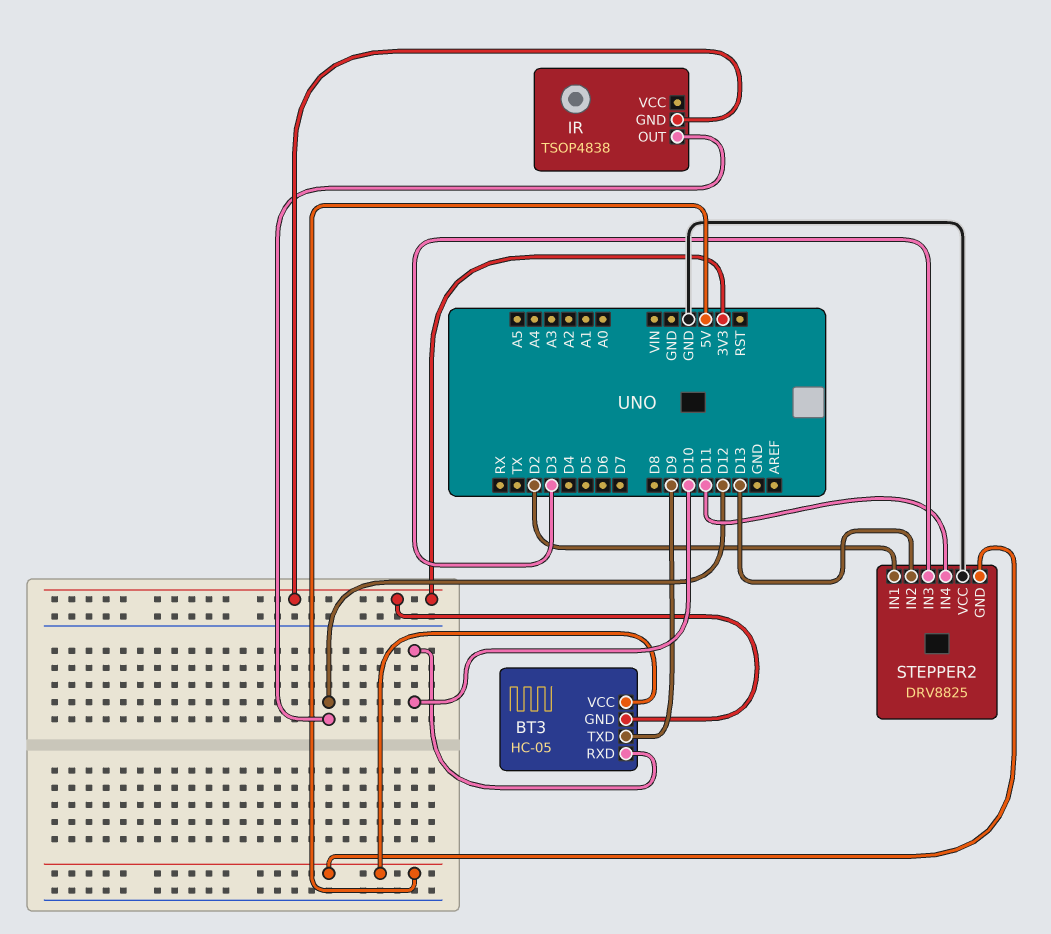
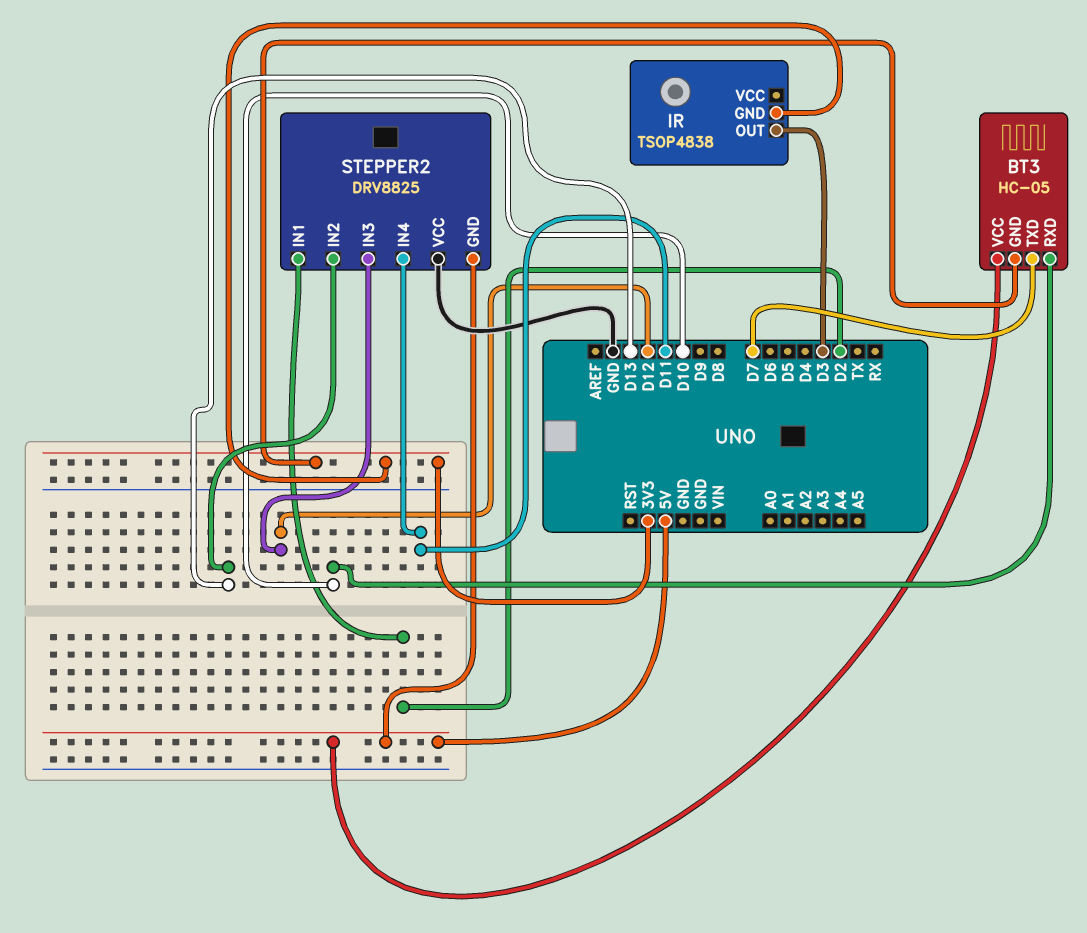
BT3 pin TXD: D9 -> D7
IR pin OUT: D12 -> D3
STEPPER2 pin IN3: D3 -> D12

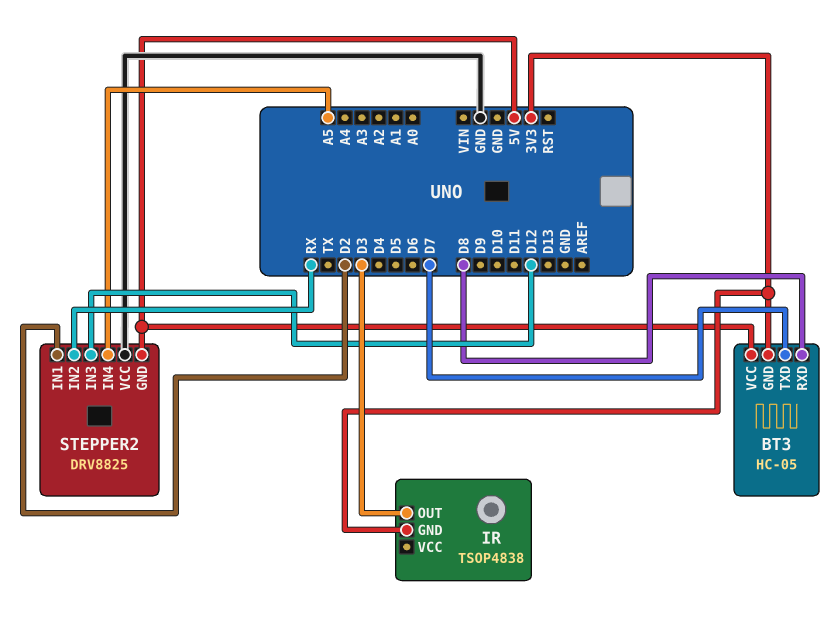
BT3 pin RXD: D10 -> D8
STEPPER2 pin IN2: D13 -> RX
STEPPER2 pin IN4: D11 -> A5

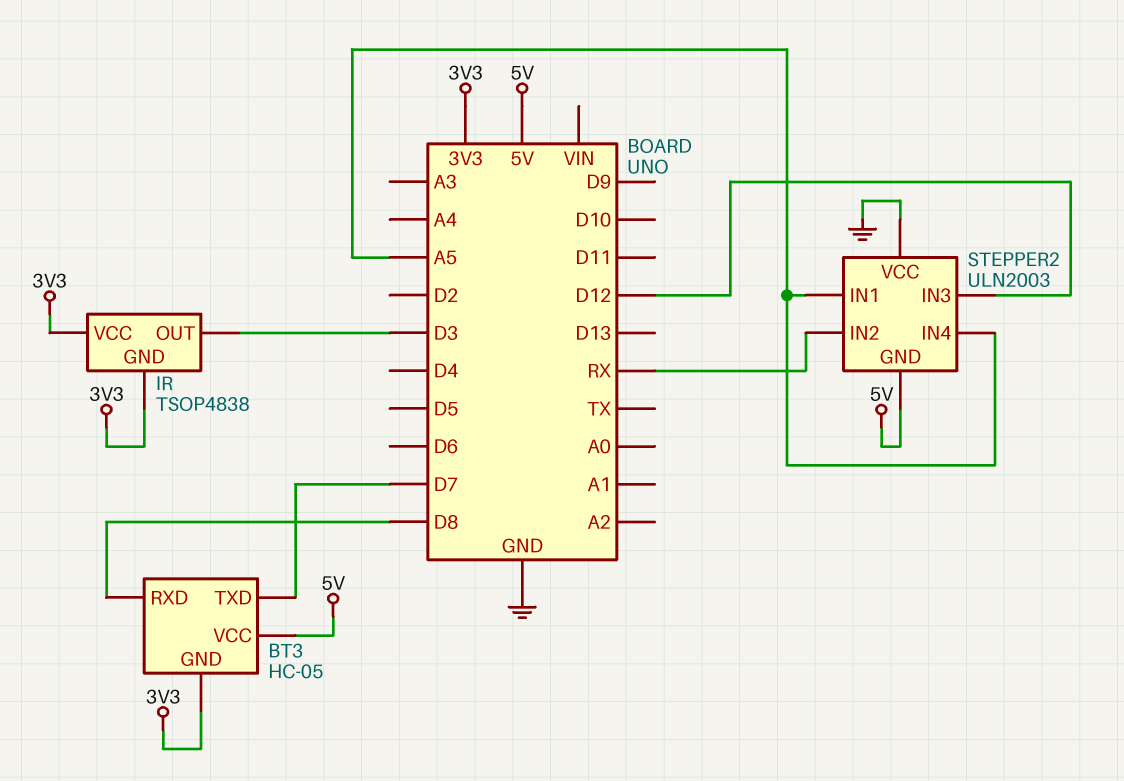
IR pin VCC: none -> 3V3
STEPPER2: DRV8825 -> ULN2003
STEPPER2 pin IN1: D2 -> A5

